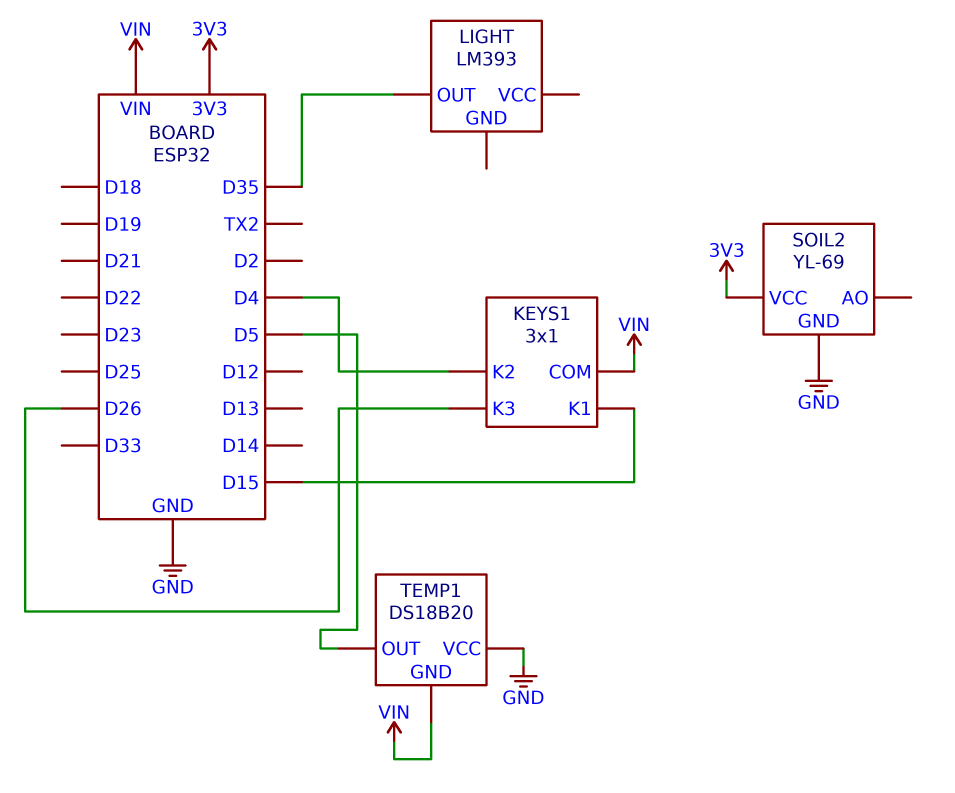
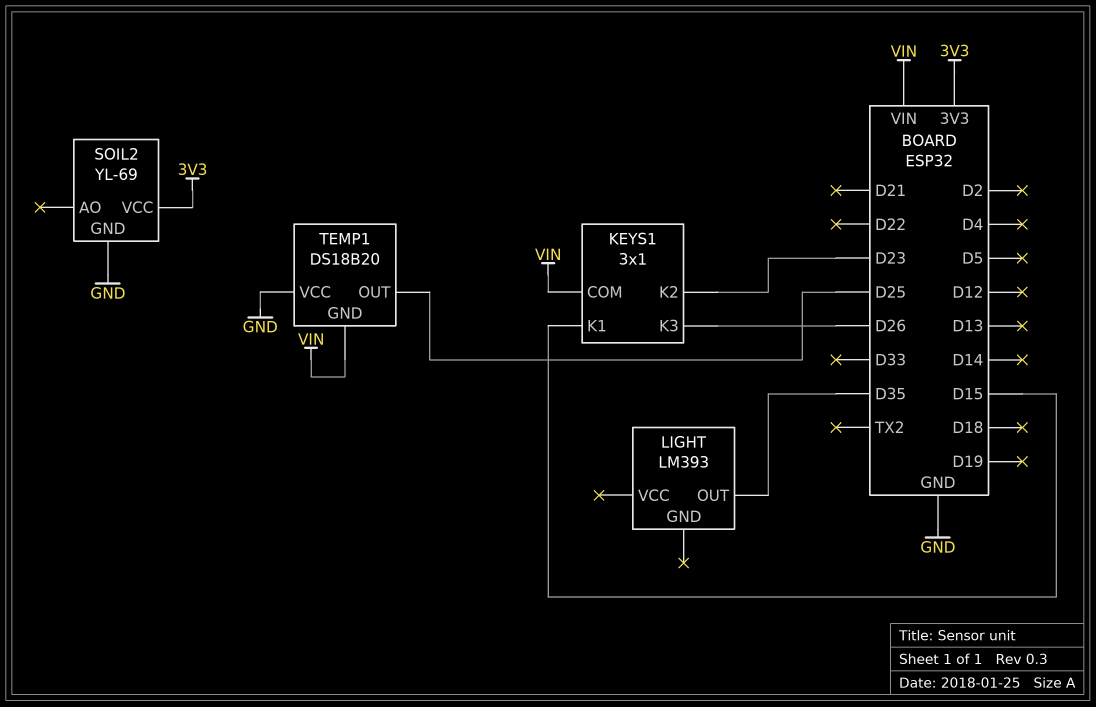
KEYS1 pin K2: D4 -> D23
TEMP1 pin OUT: D5 -> D25

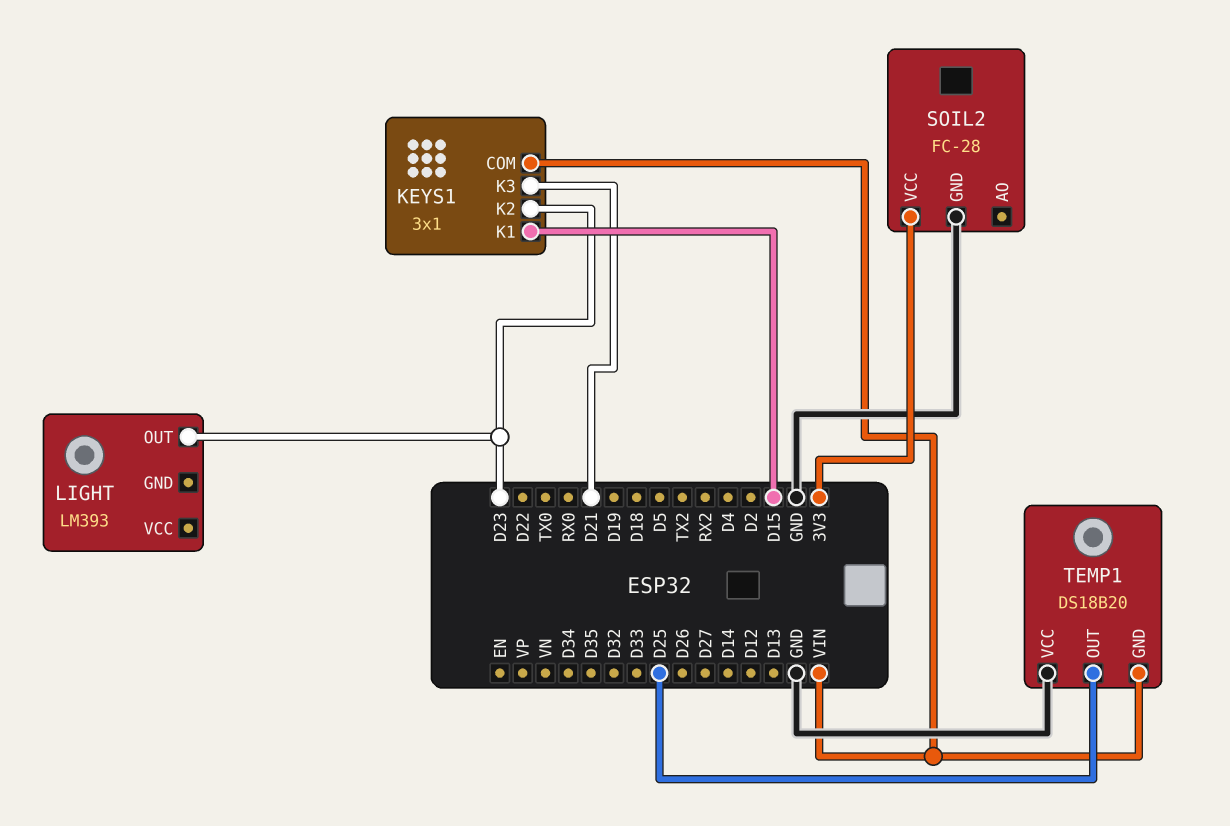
KEYS1 pin K3: D26 -> D21
LIGHT pin OUT: D35 -> D23
SOIL2: YL-69 -> FC-28

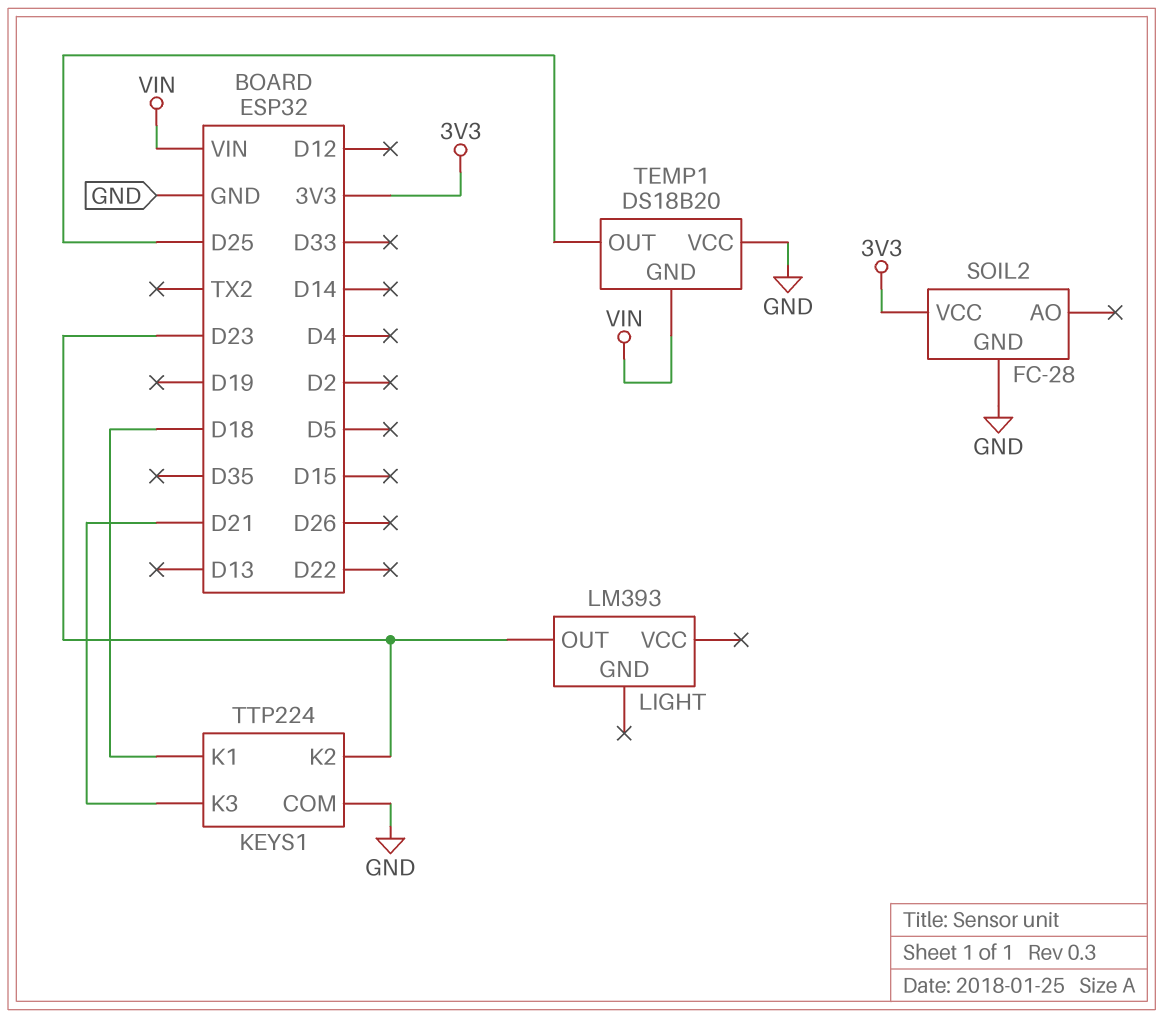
KEYS1: 3x1 -> TTP224
KEYS1 pin COM: VIN -> GND
KEYS1 pin K1: D15 -> D18

